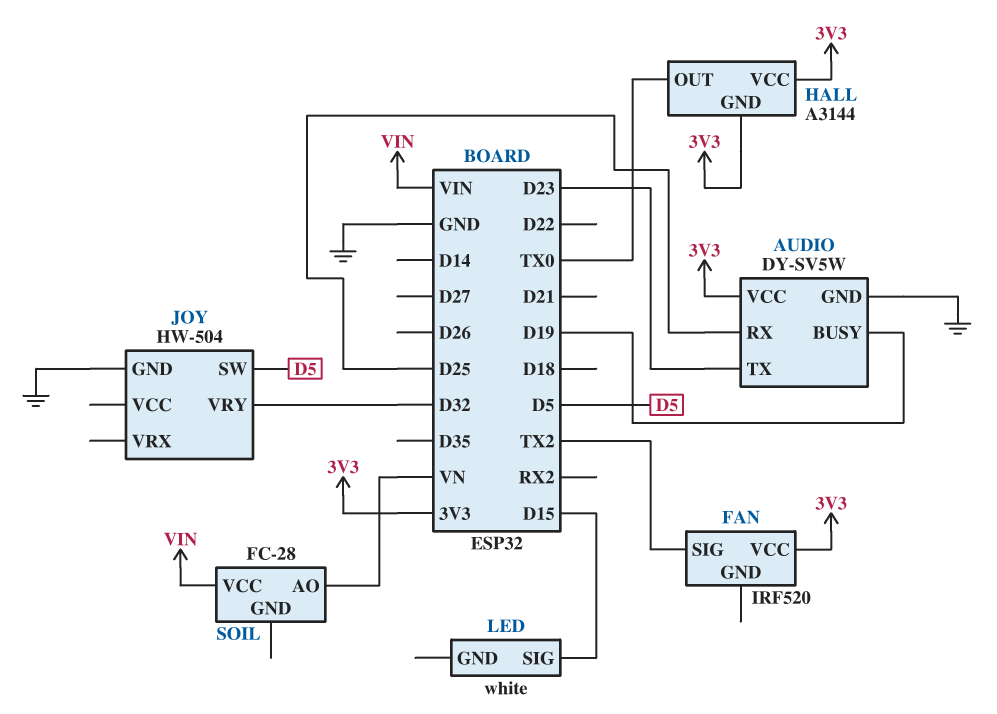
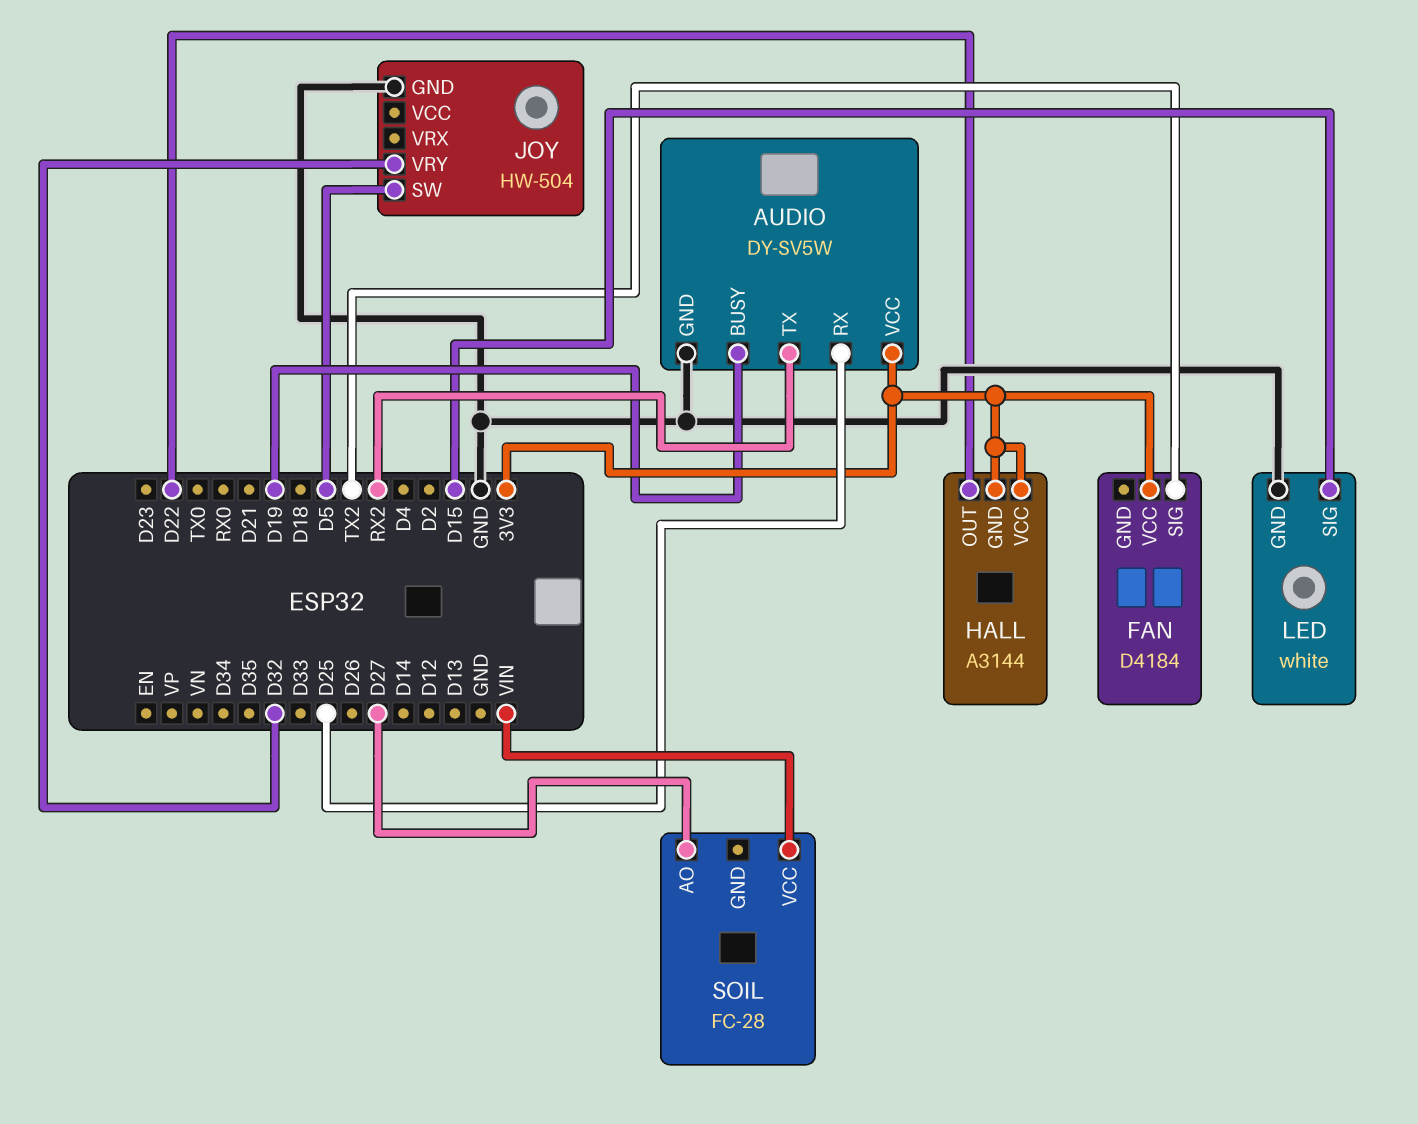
AUDIO pin TX: D23 -> RX2
FAN: IRF520 -> D4184
HALL pin OUT: TX0 -> D22
LED pin GND: none -> GND
SOIL pin AO: VN -> D27

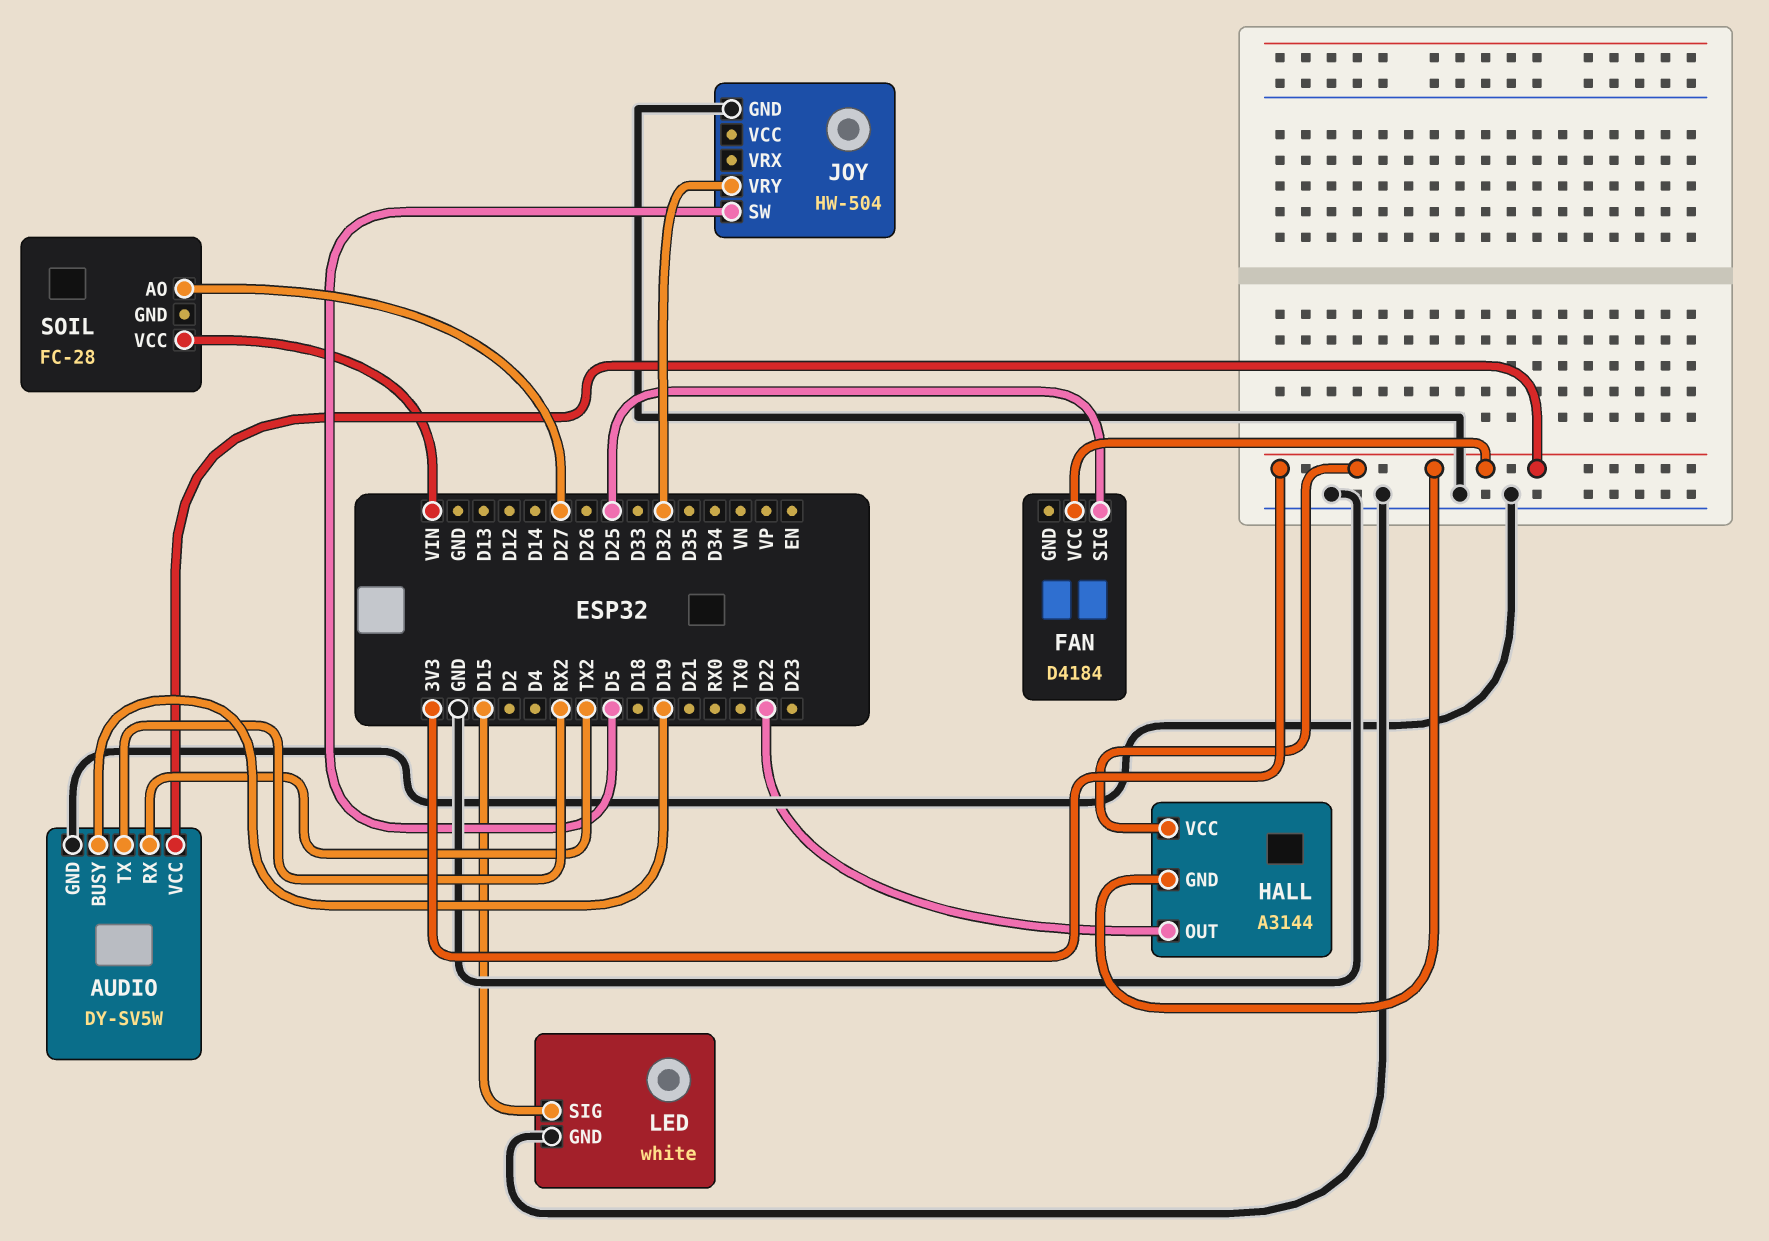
AUDIO pin RX: D25 -> TX2
FAN pin SIG: TX2 -> D25

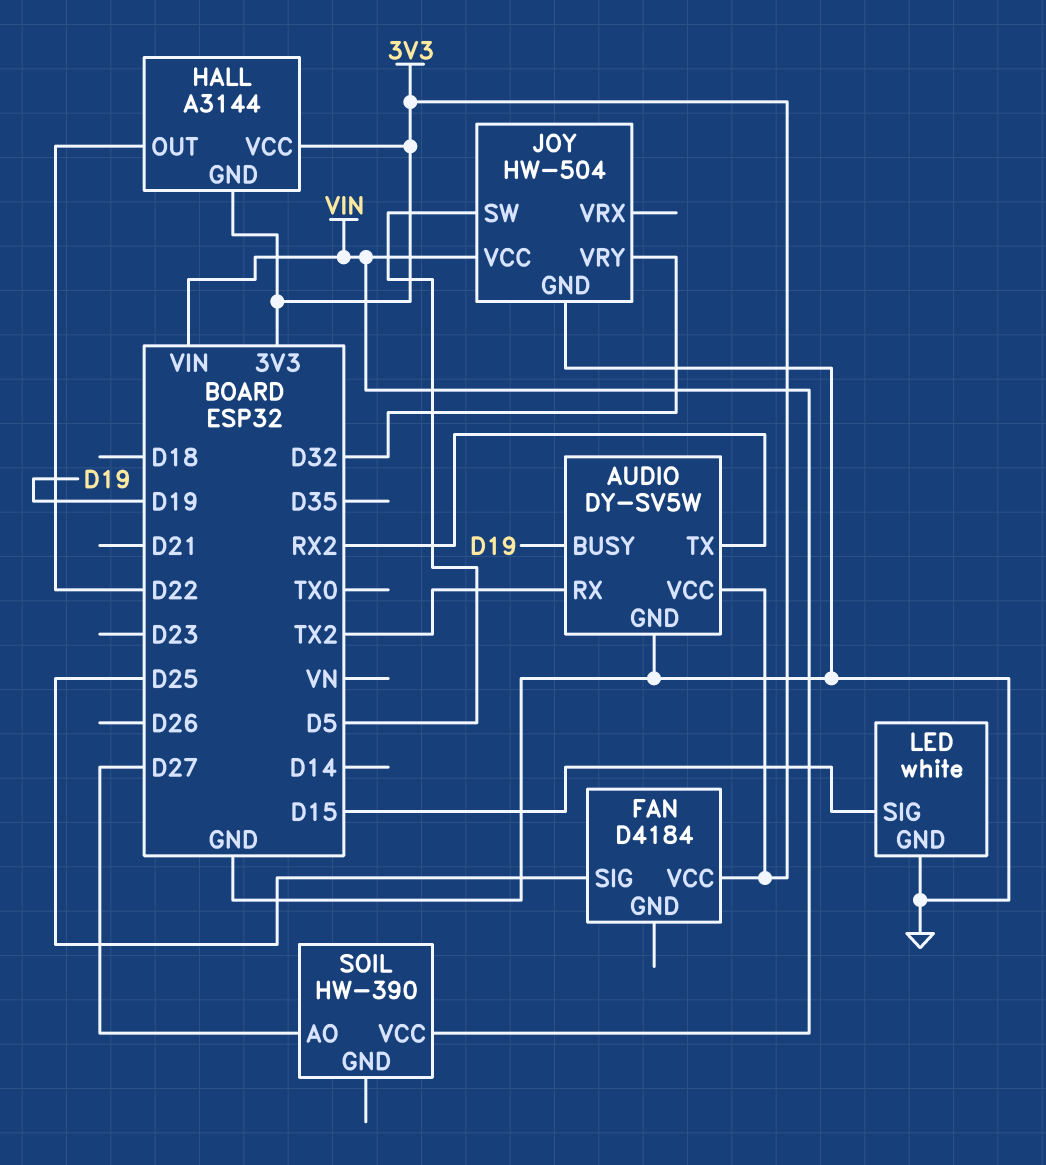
JOY pin VCC: none -> VIN
SOIL: FC-28 -> HW-390

